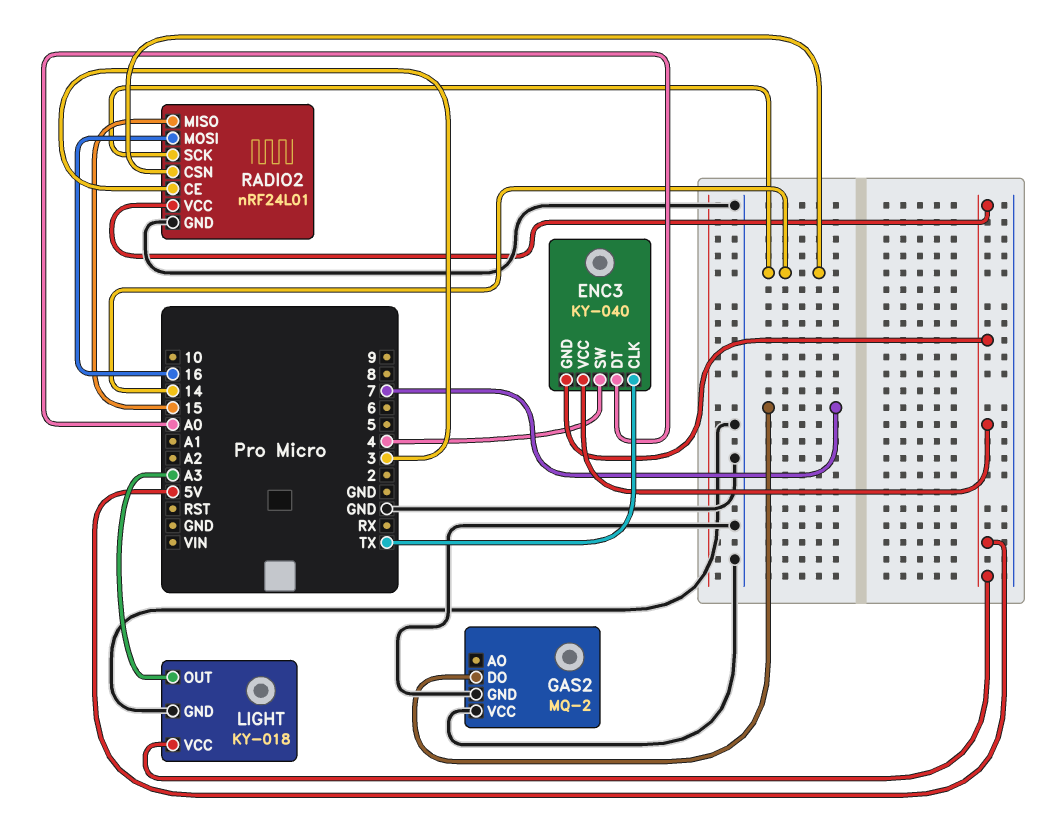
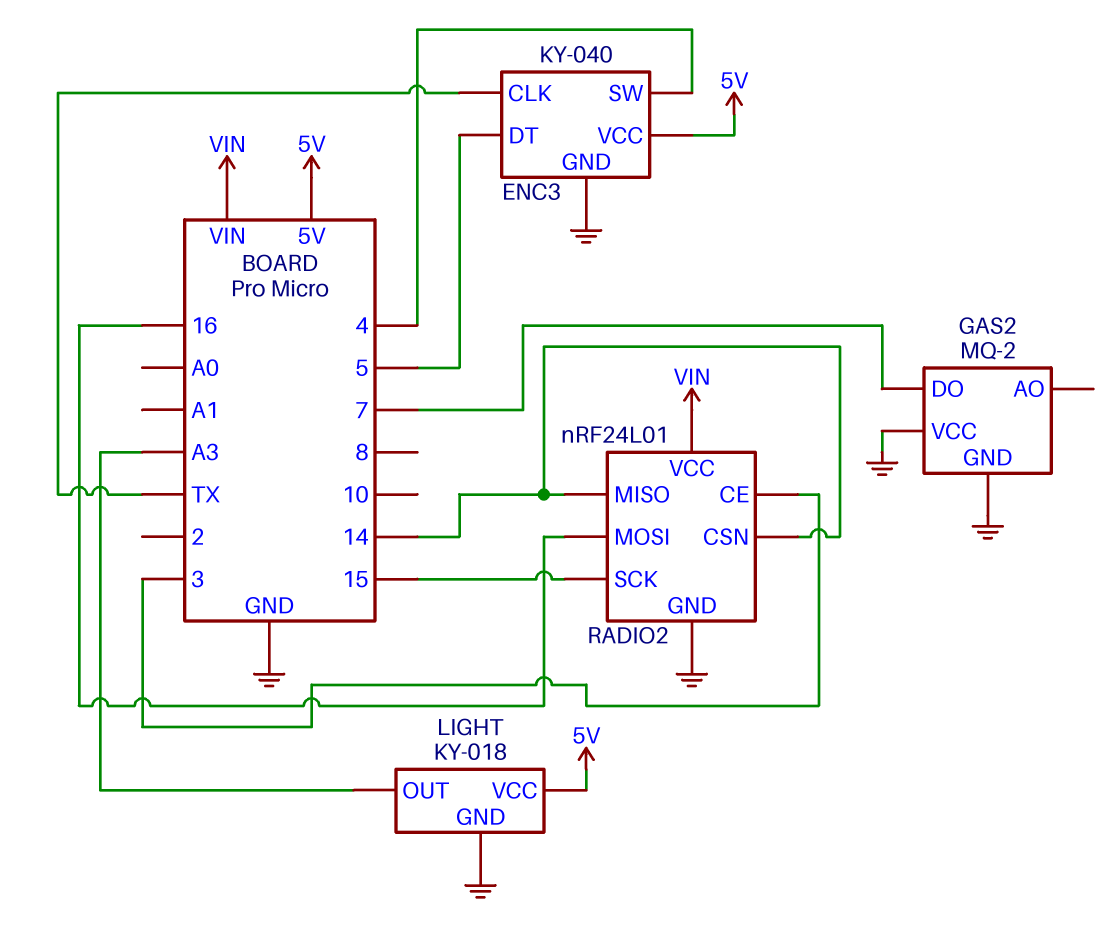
ENC3 pin DT: A0 -> 5
ENC3 pin GND: 5V -> GND
RADIO2 pin MISO: 15 -> 14
RADIO2 pin SCK: 14 -> 15
RADIO2 pin VCC: 5V -> VIN

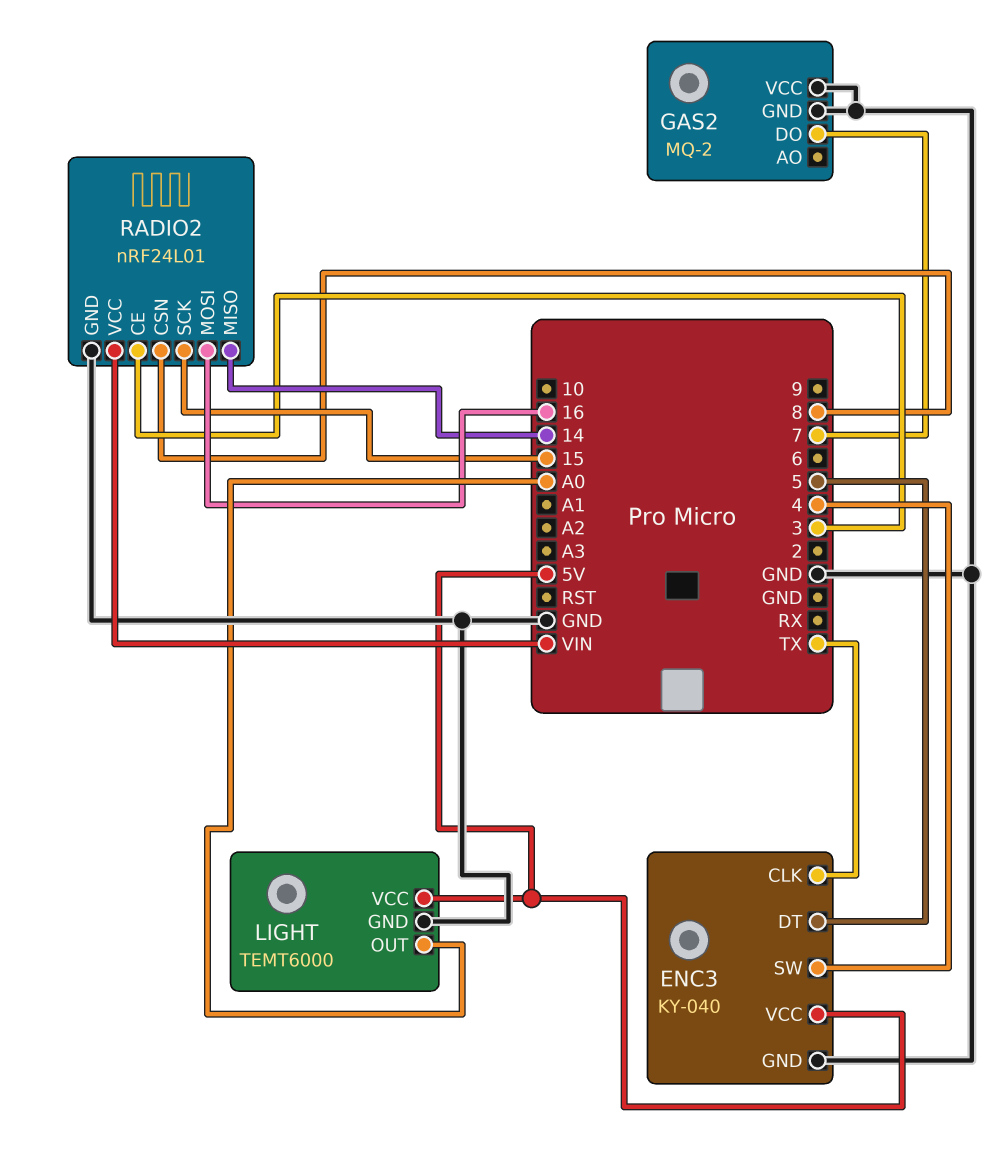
LIGHT: KY-018 -> TEMT6000
LIGHT pin OUT: A3 -> A0
RADIO2 pin CSN: 14 -> 8

